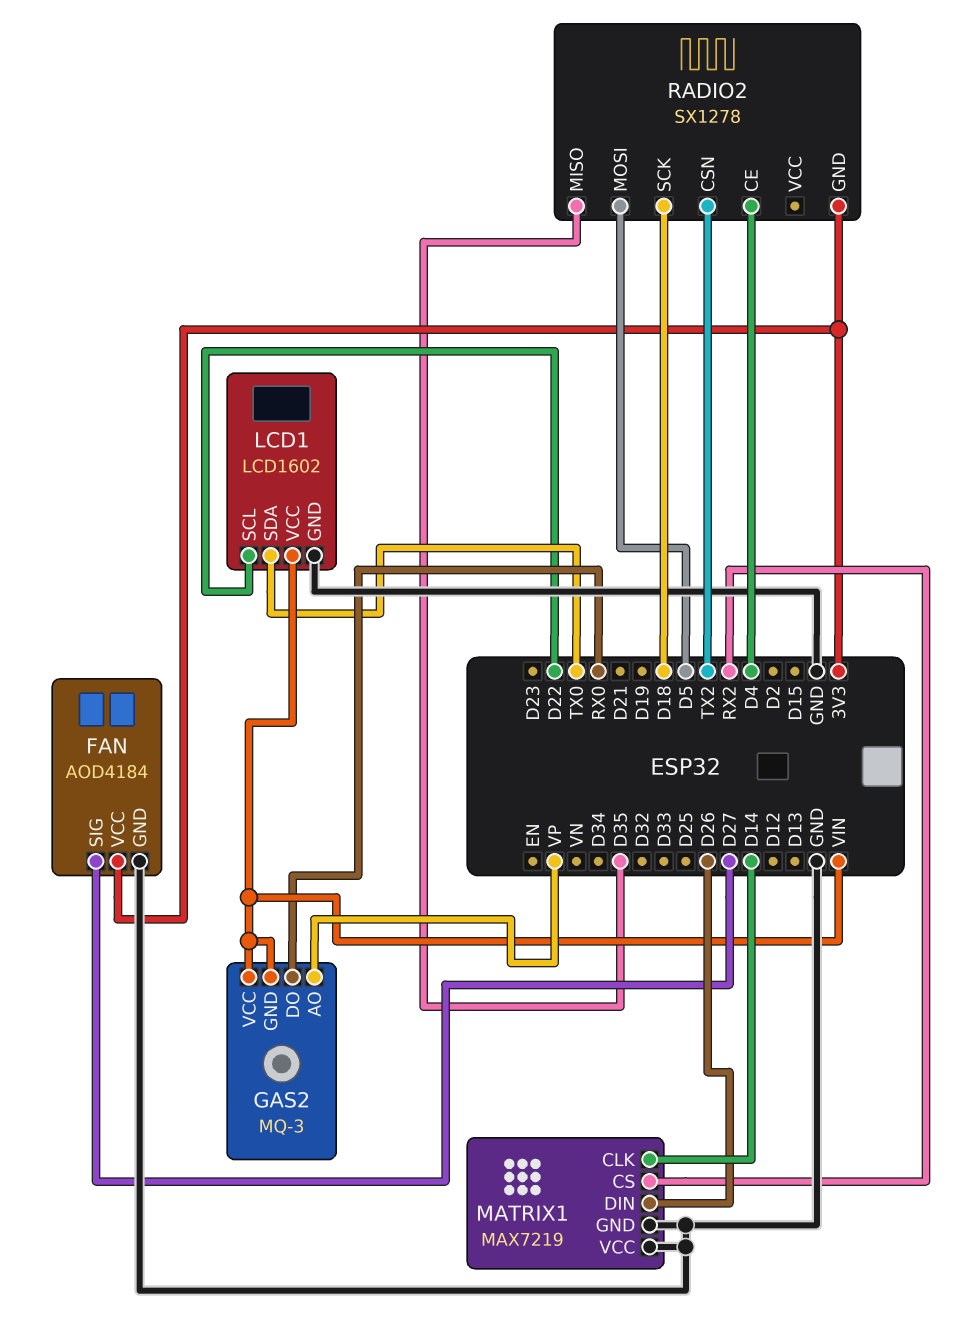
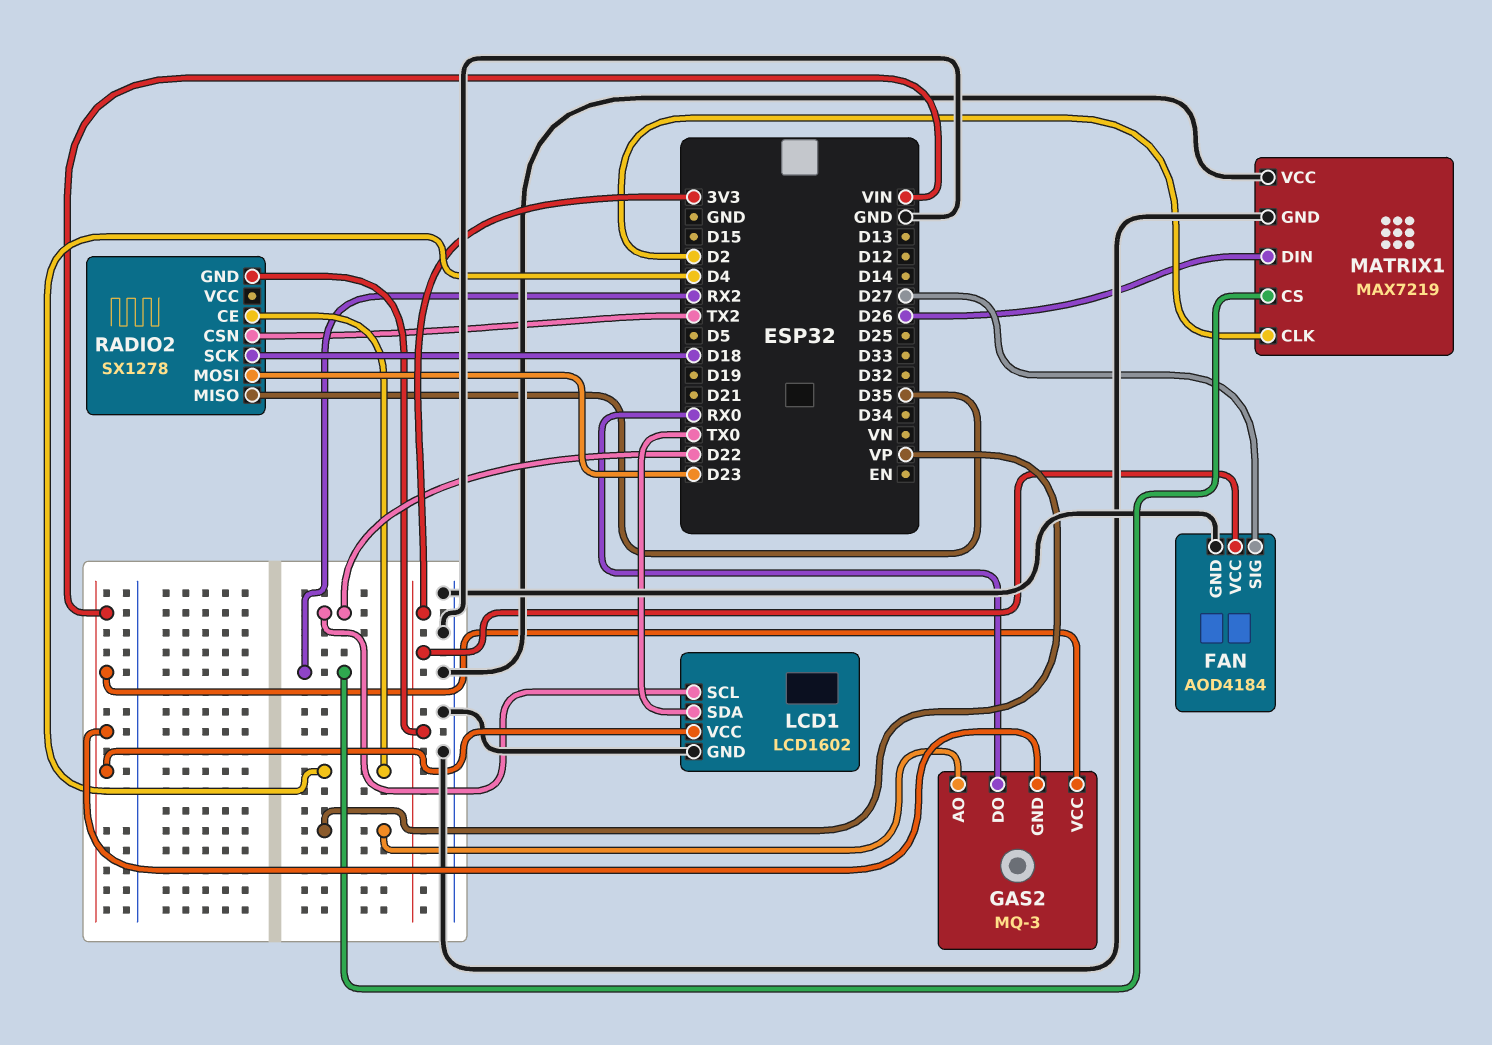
MATRIX1 pin CLK: D14 -> D2
RADIO2 pin MOSI: D5 -> D23

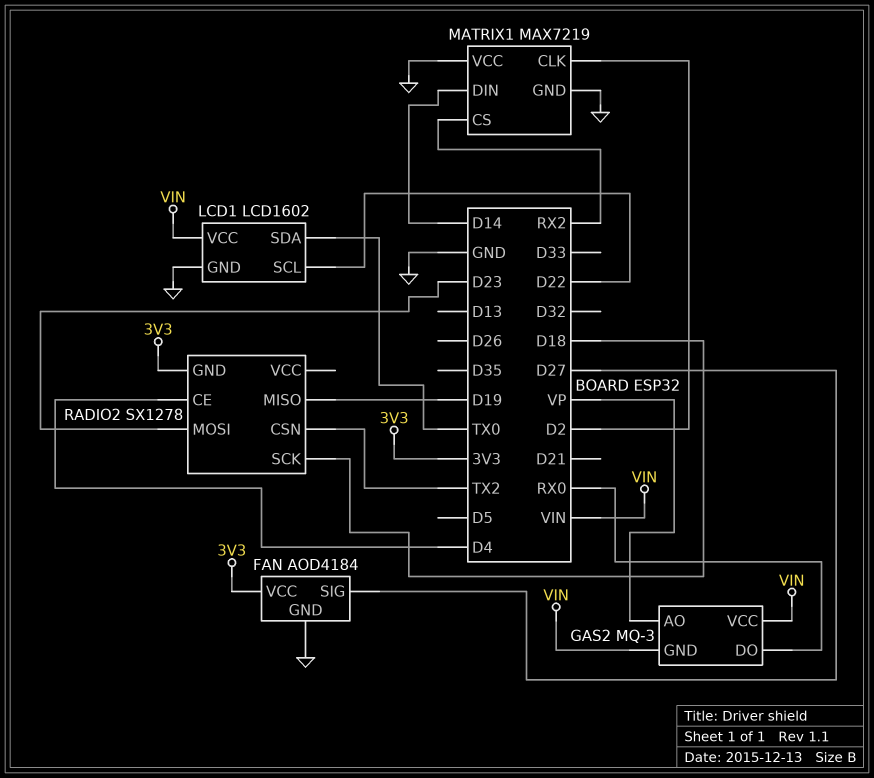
MATRIX1 pin DIN: D26 -> D14
RADIO2 pin MISO: D35 -> D19

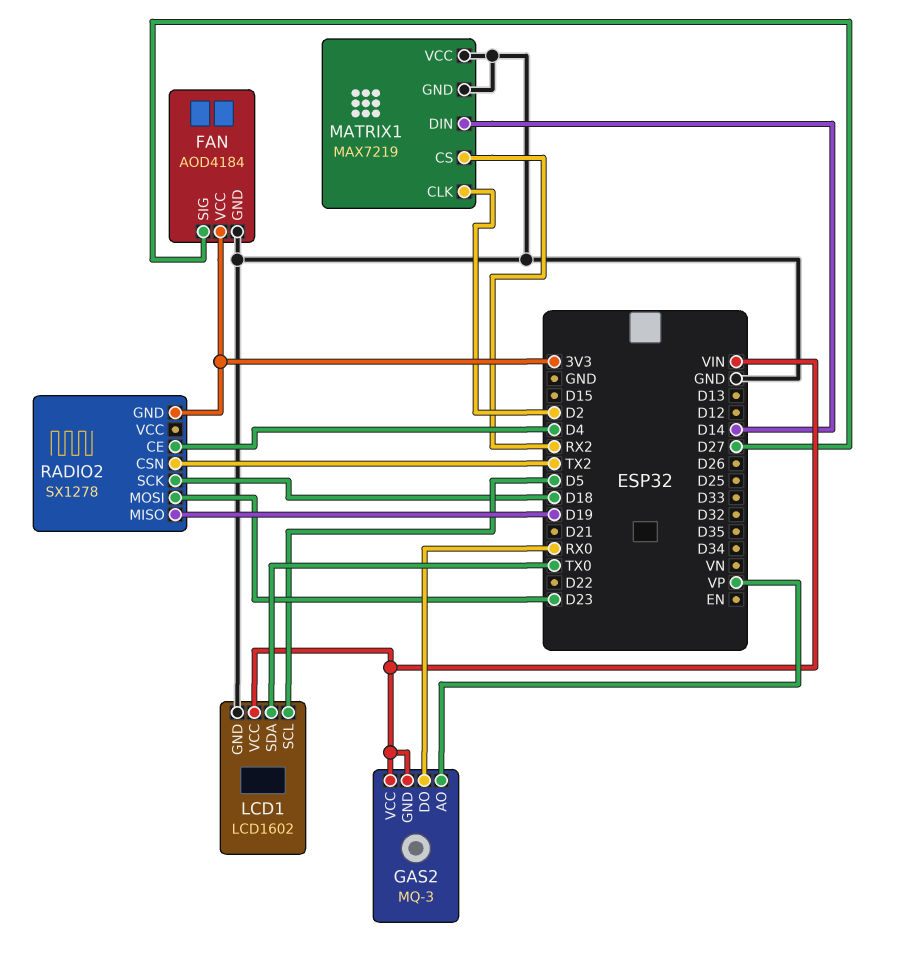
LCD1 pin SCL: D22 -> D5

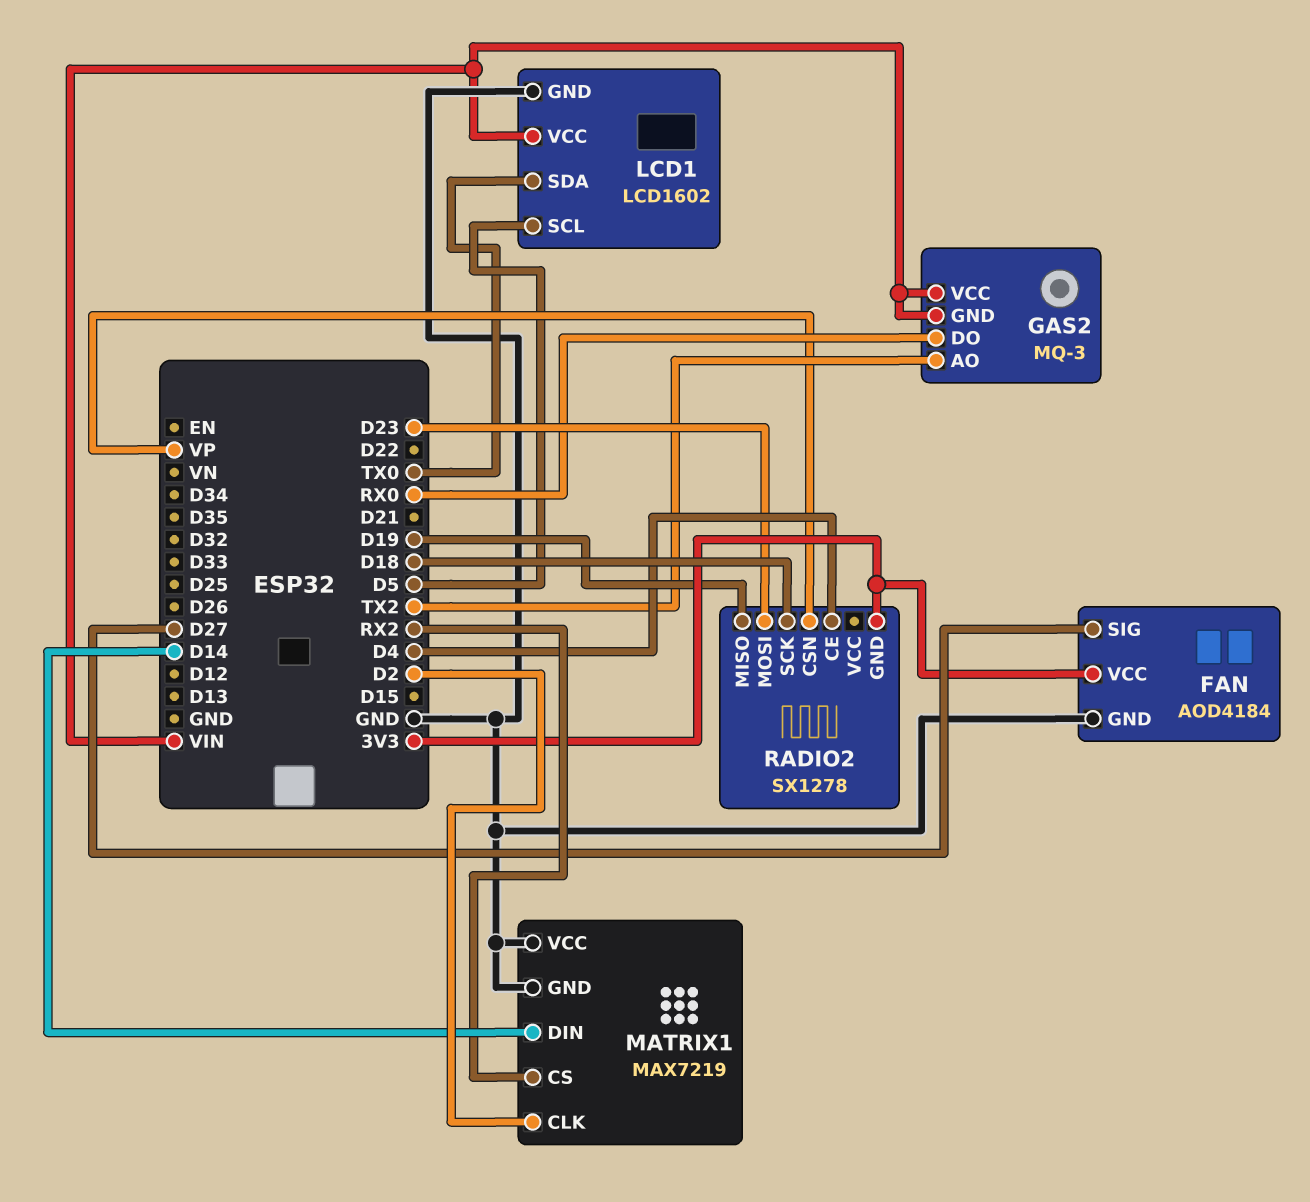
GAS2 pin AO: VP -> TX2
RADIO2 pin CSN: TX2 -> VP

